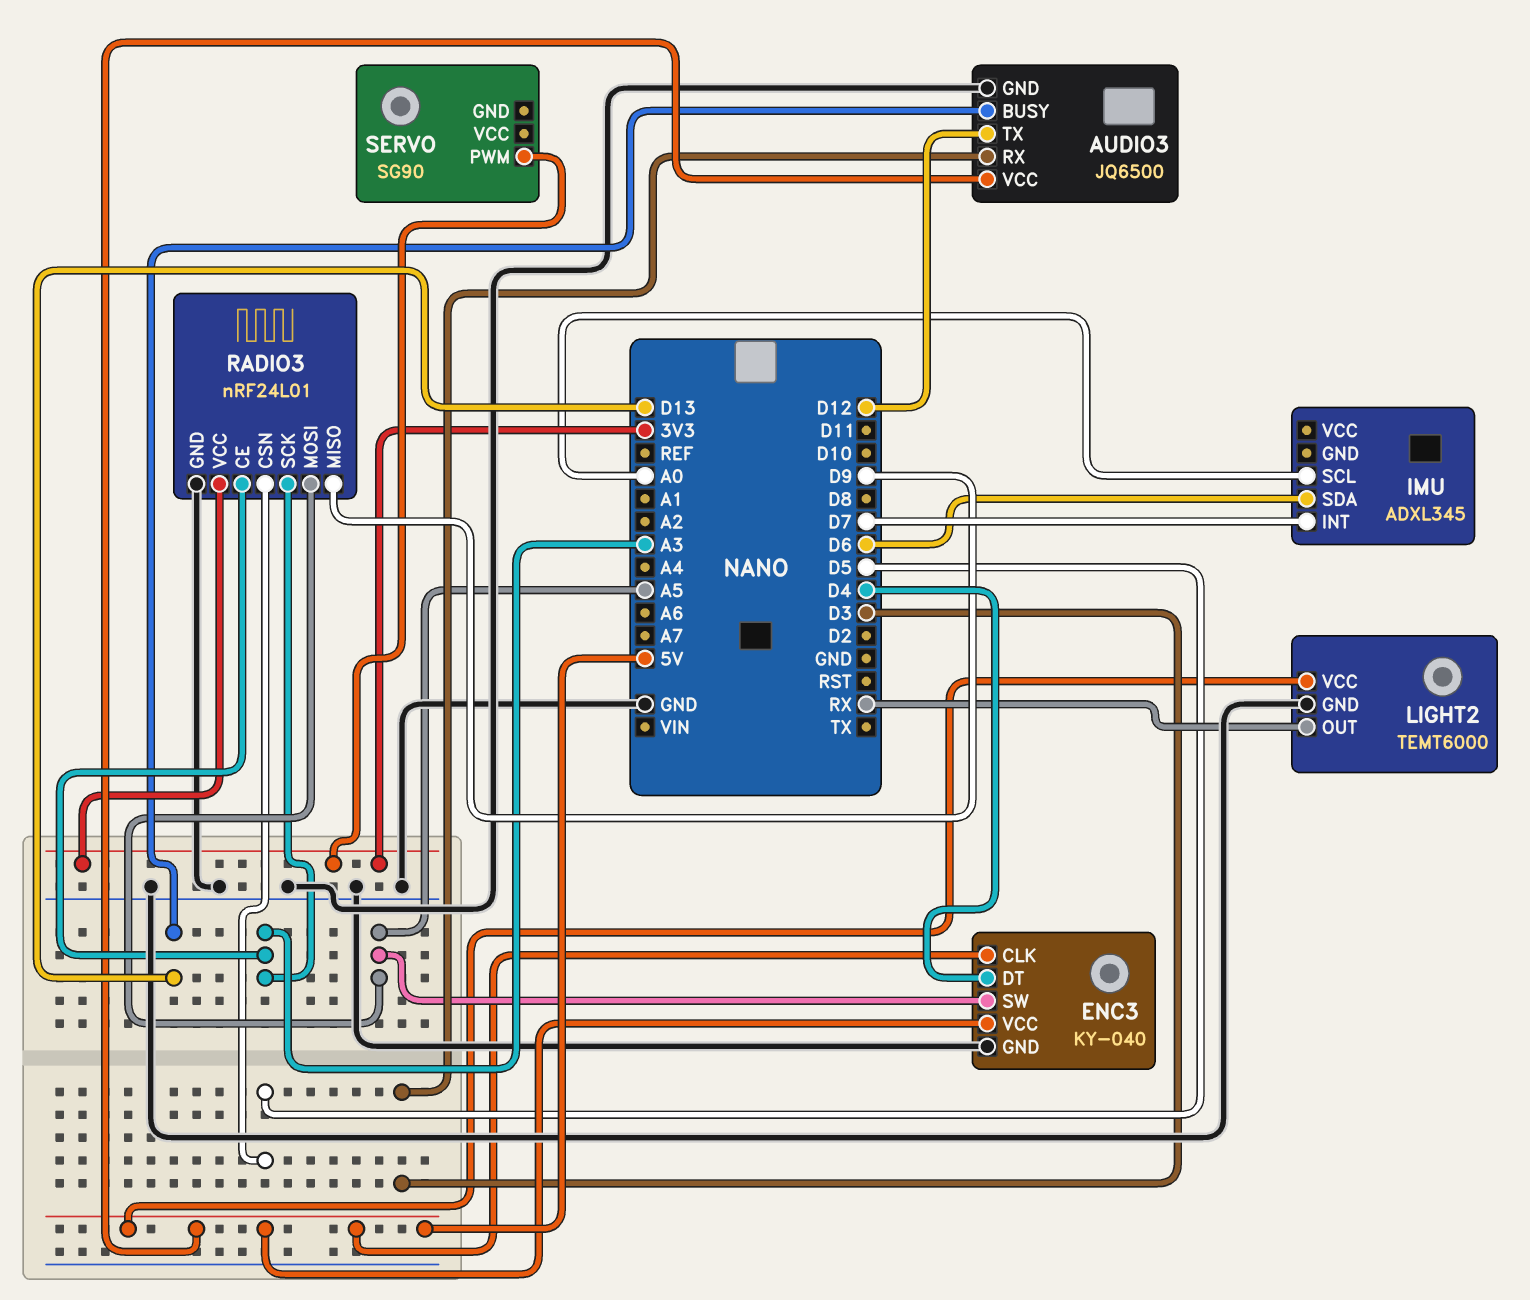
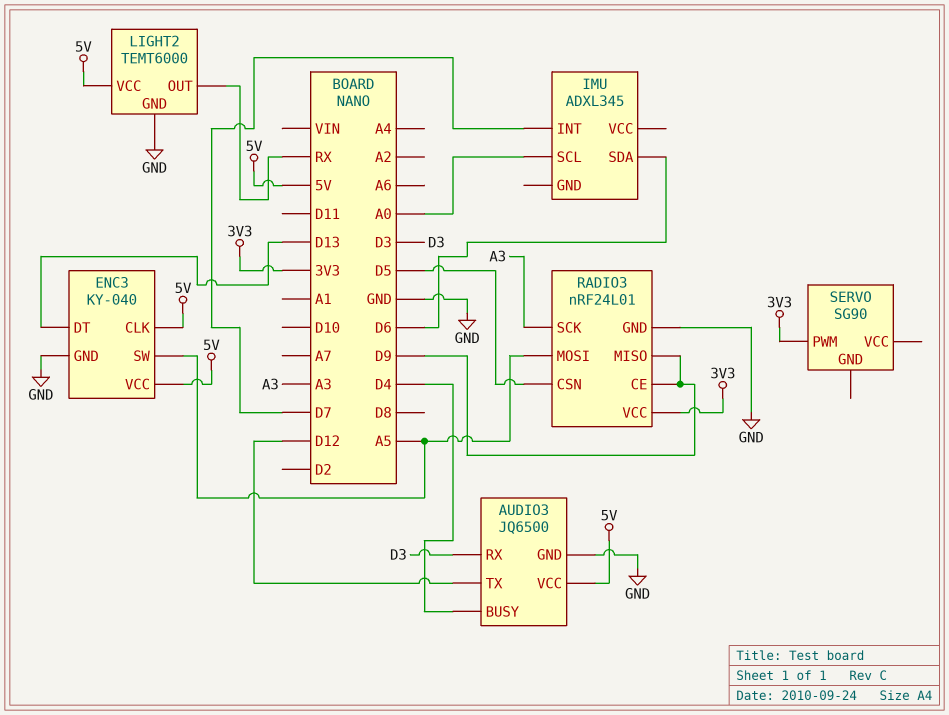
AUDIO3 pin BUSY: D13 -> D4
ENC3 pin DT: D4 -> D13
RADIO3 pin CE: A3 -> D9

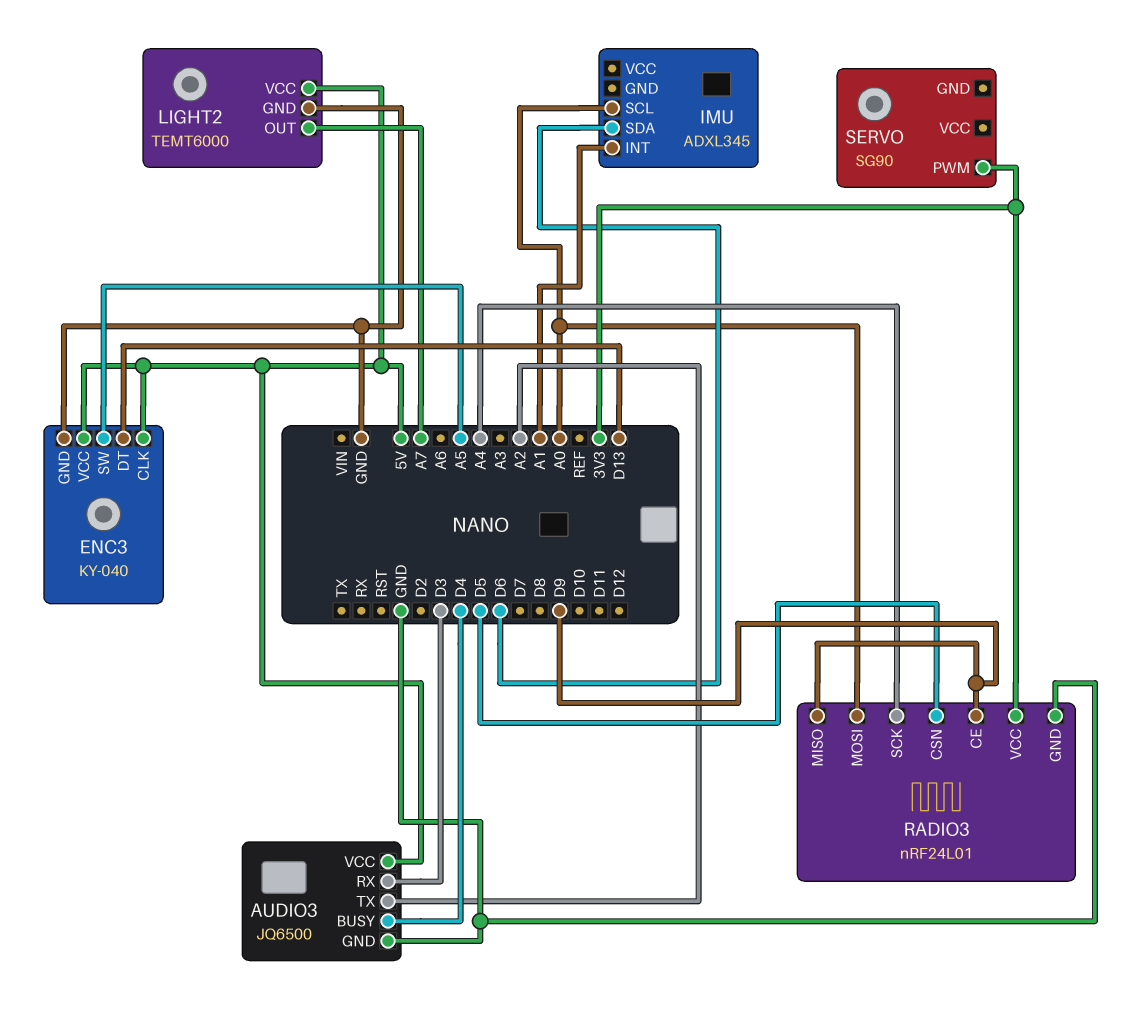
AUDIO3 pin TX: D12 -> A2
IMU pin INT: D7 -> A1
LIGHT2 pin OUT: RX -> A7
RADIO3 pin MOSI: A5 -> A0
RADIO3 pin SCK: A3 -> A4

